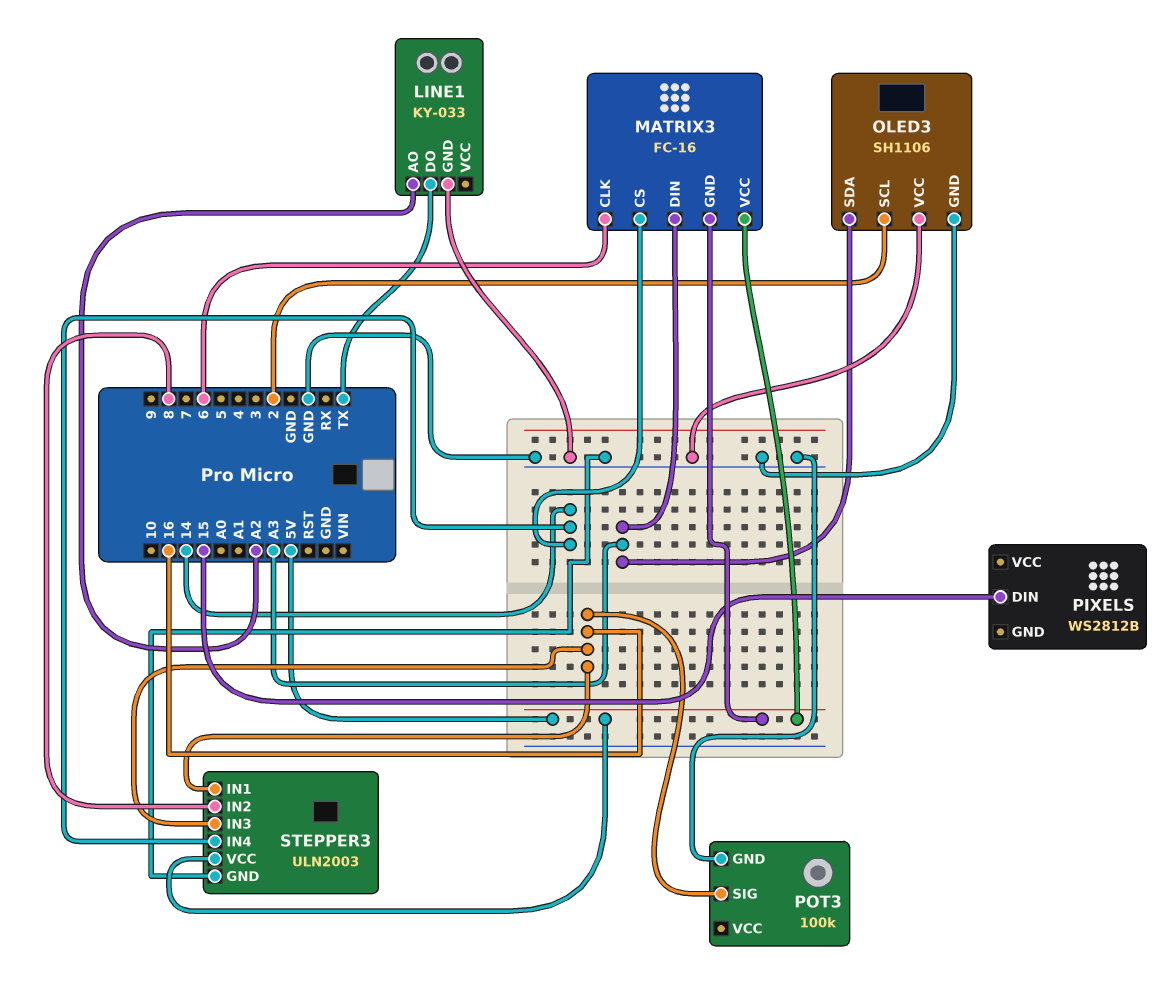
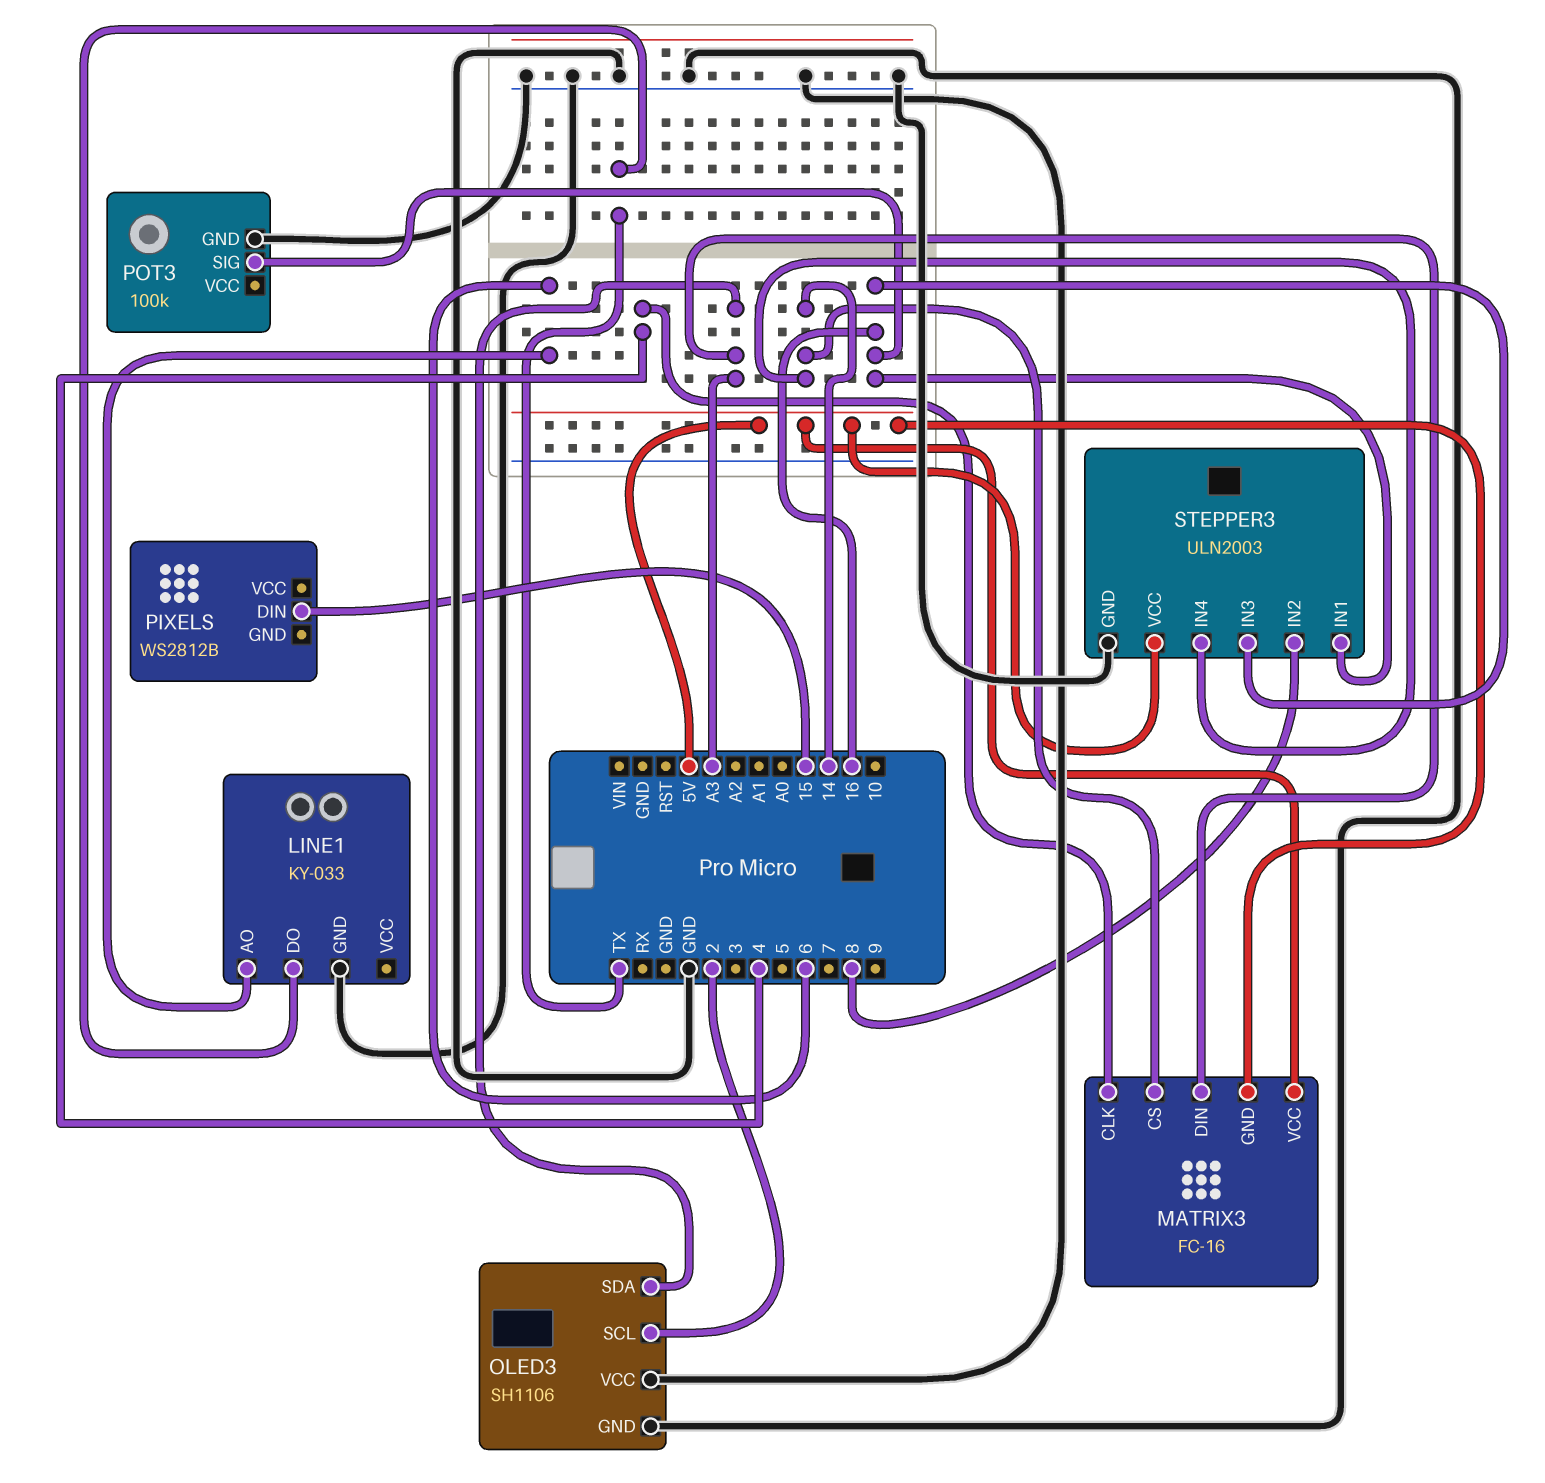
LINE1 pin AO: A2 -> 6
MATRIX3 pin CLK: 6 -> 4

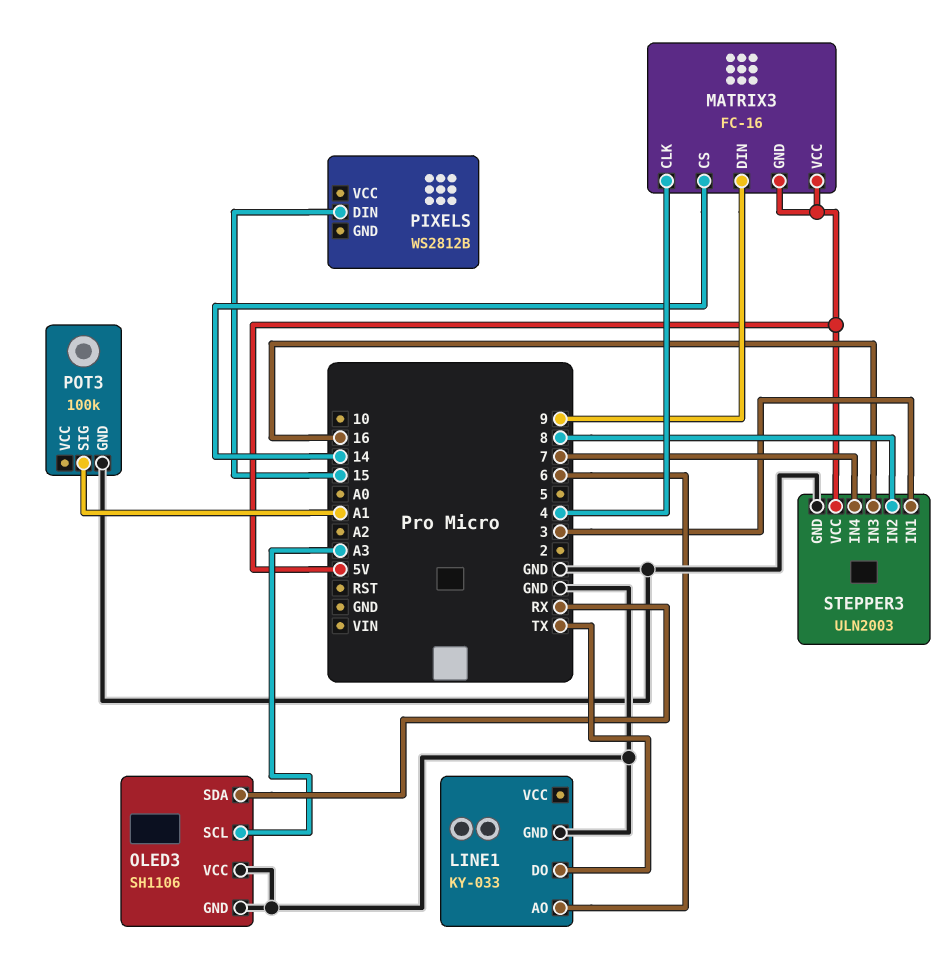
MATRIX3 pin DIN: A3 -> 9
OLED3 pin SCL: 2 -> A3
OLED3 pin SDA: A3 -> RX
POT3 pin SIG: 16 -> A1
STEPPER3 pin IN1: 16 -> 3
STEPPER3 pin IN4: 14 -> 7

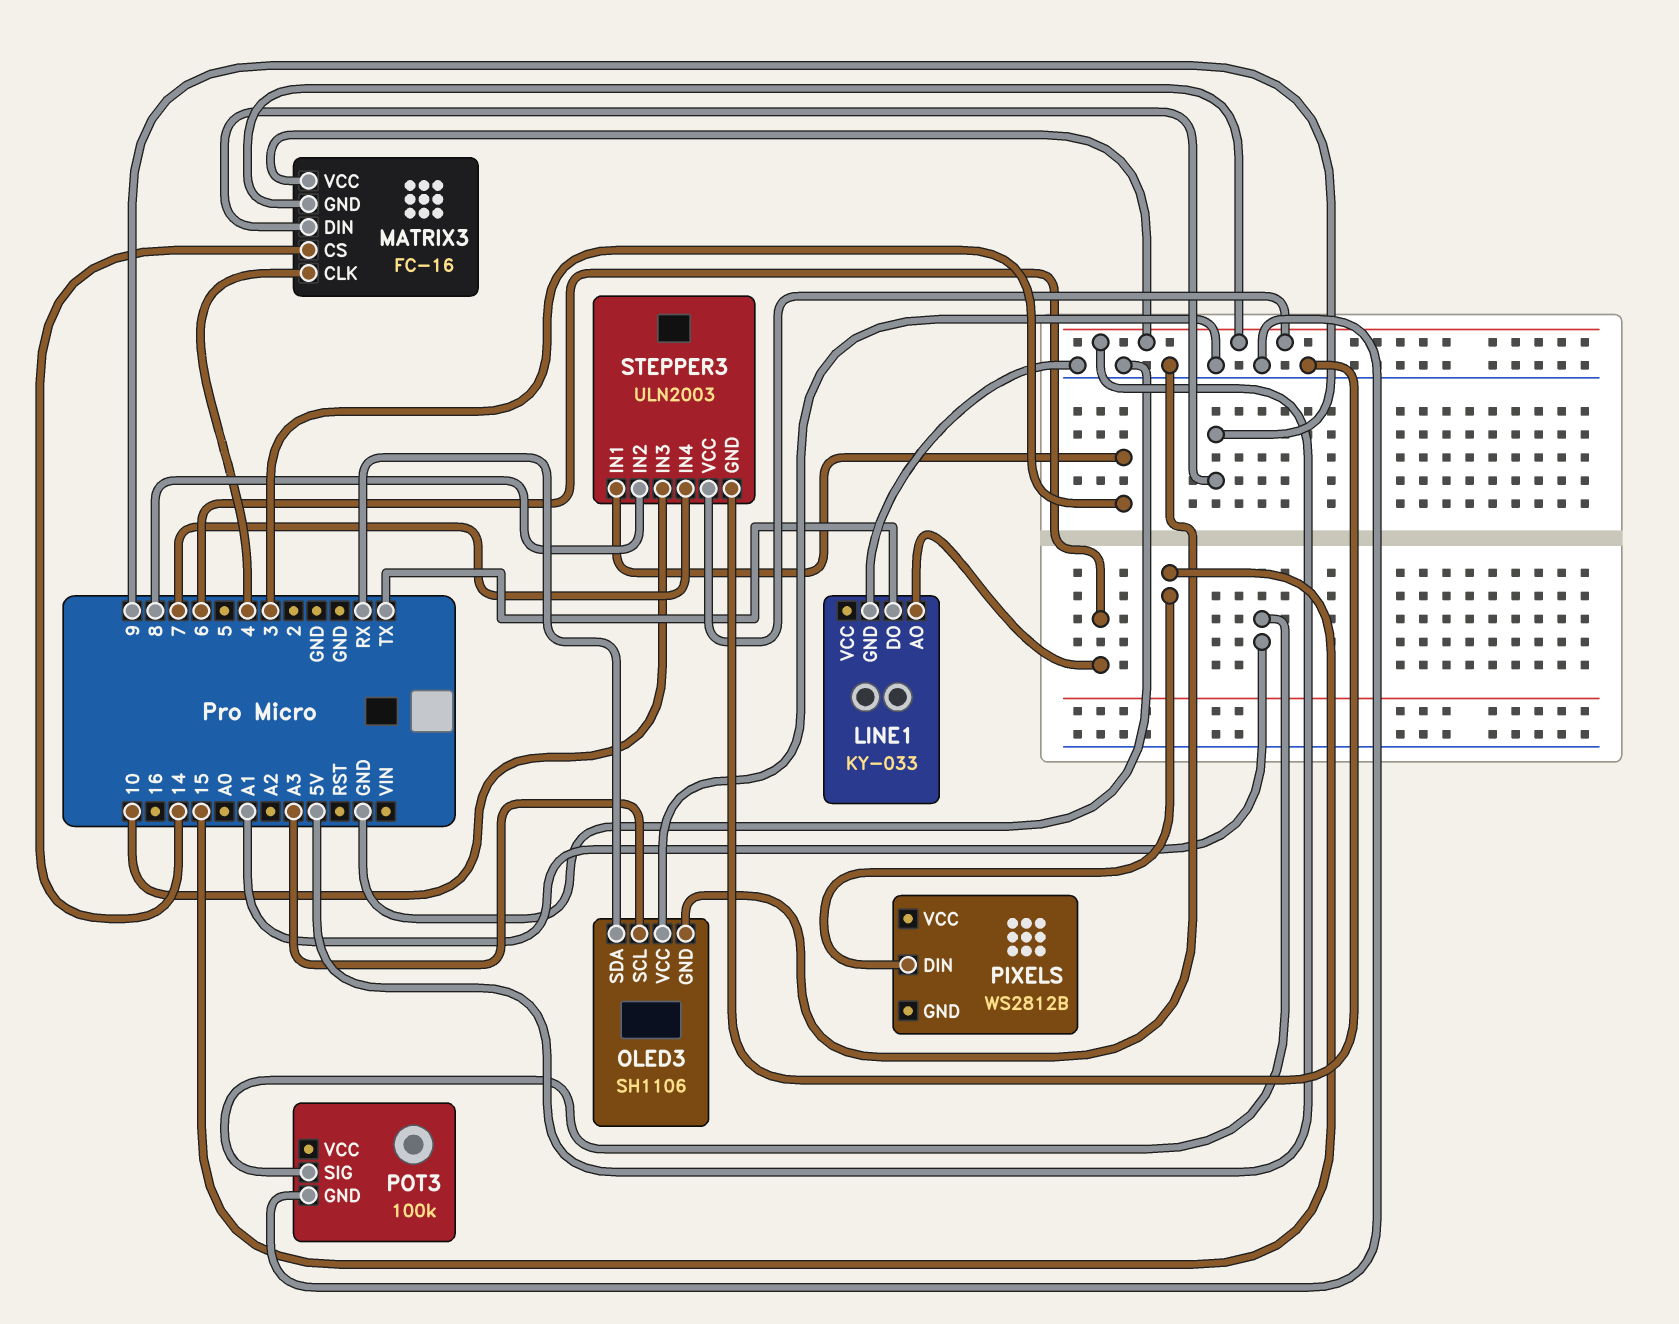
STEPPER3 pin IN3: 16 -> 10

